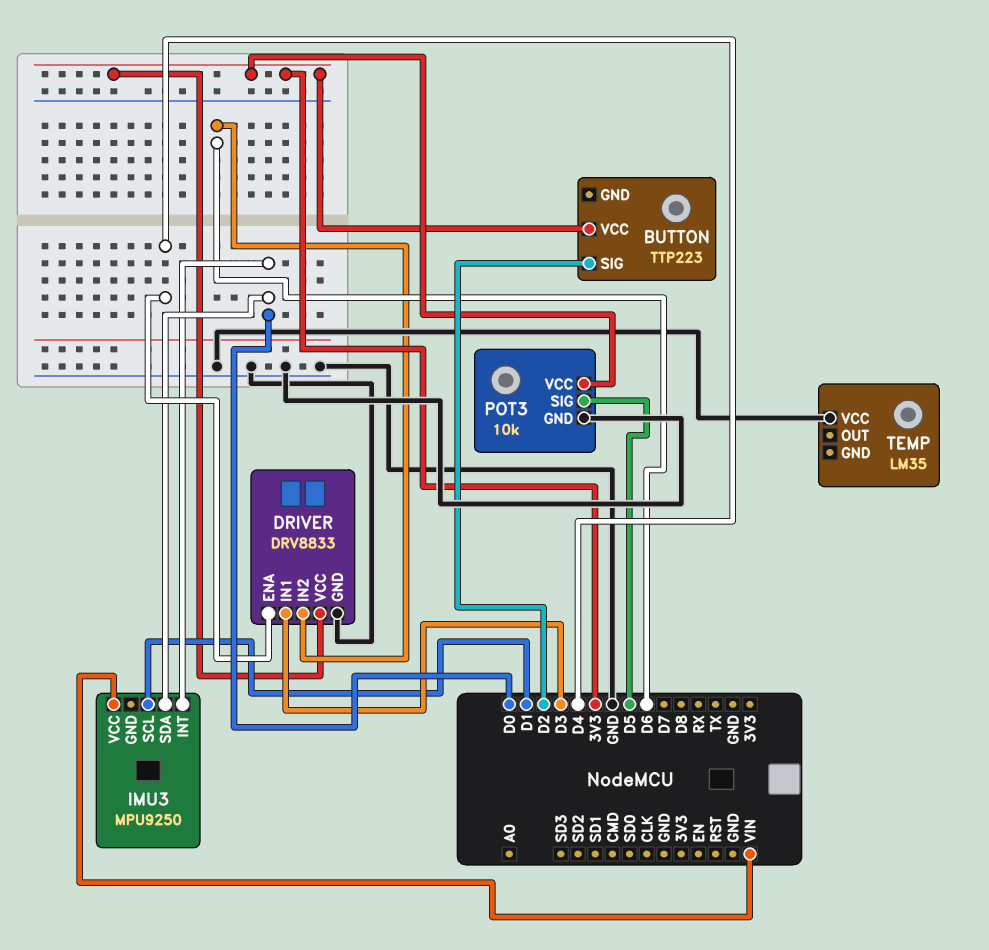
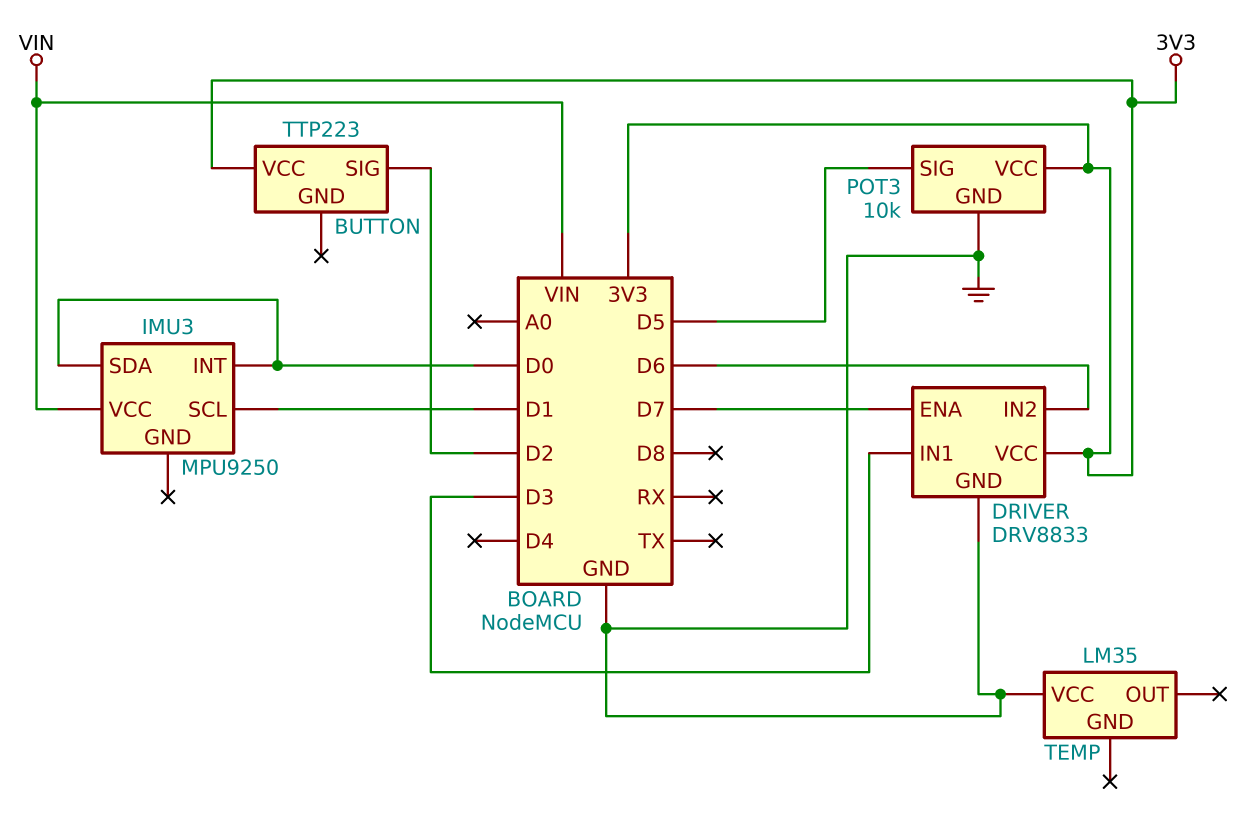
DRIVER pin ENA: D4 -> D7

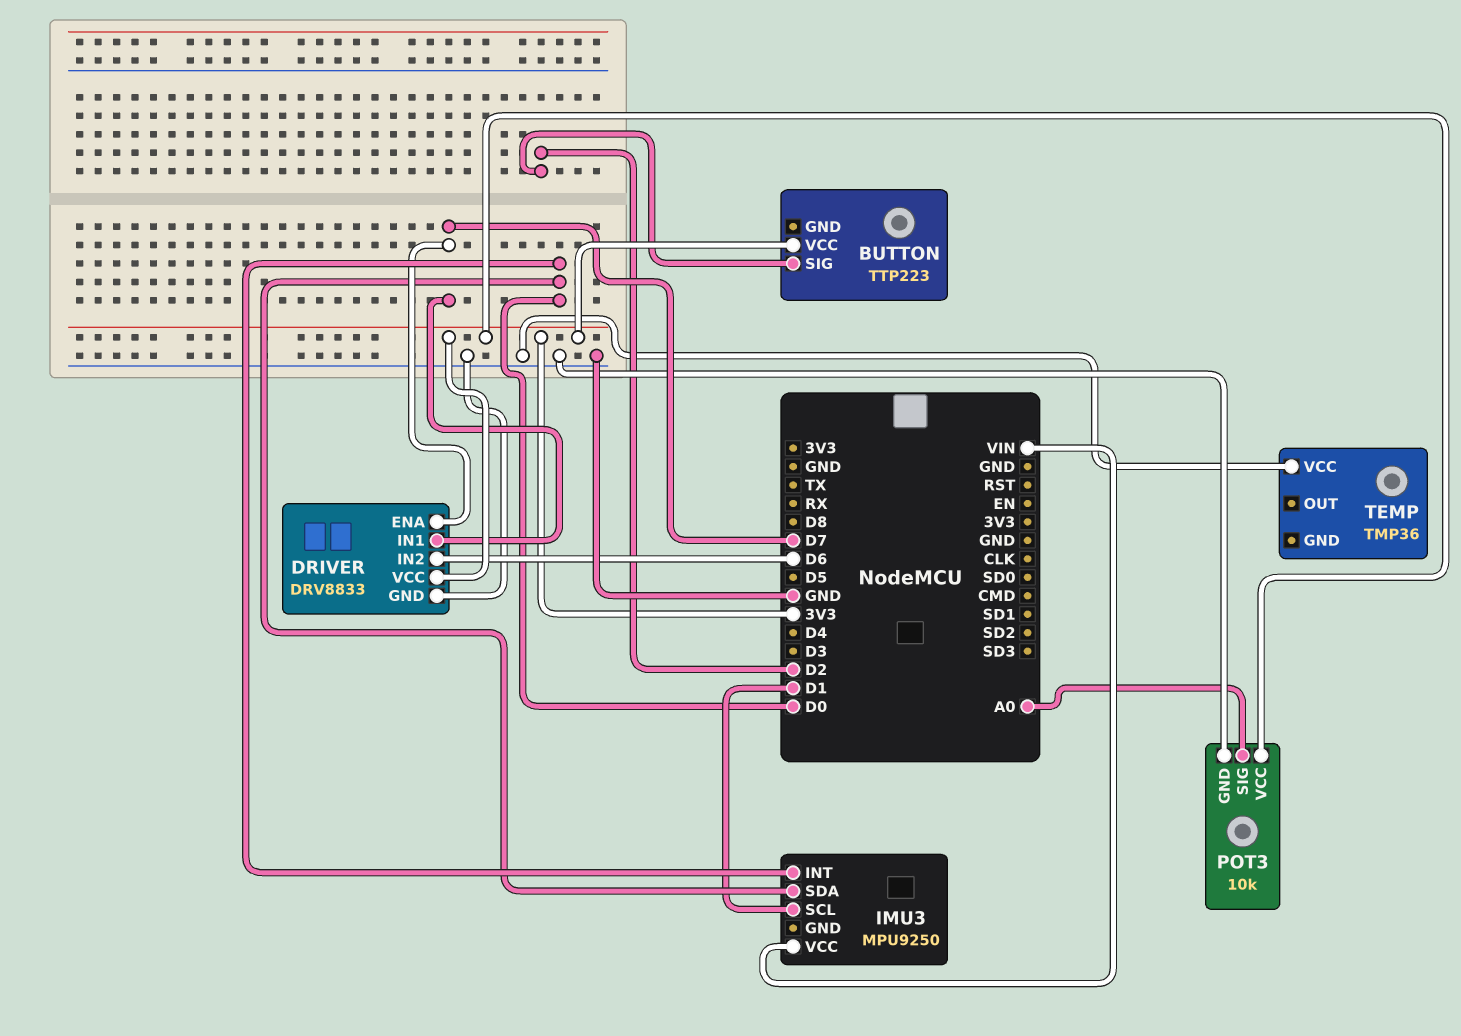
DRIVER pin IN1: D3 -> D7
POT3 pin SIG: D5 -> A0
TEMP: LM35 -> TMP36

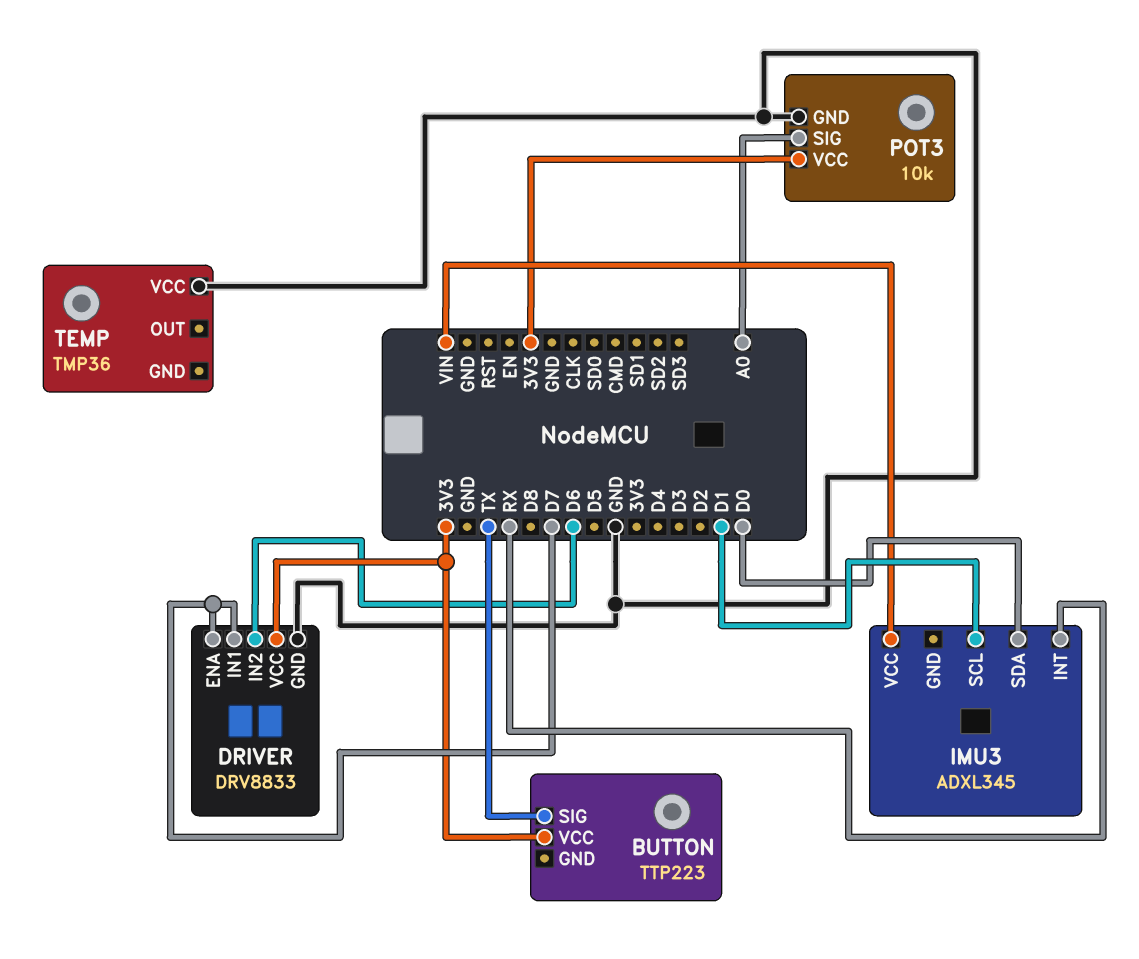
BUTTON pin SIG: D2 -> TX
IMU3: MPU9250 -> ADXL345
IMU3 pin INT: D0 -> RX

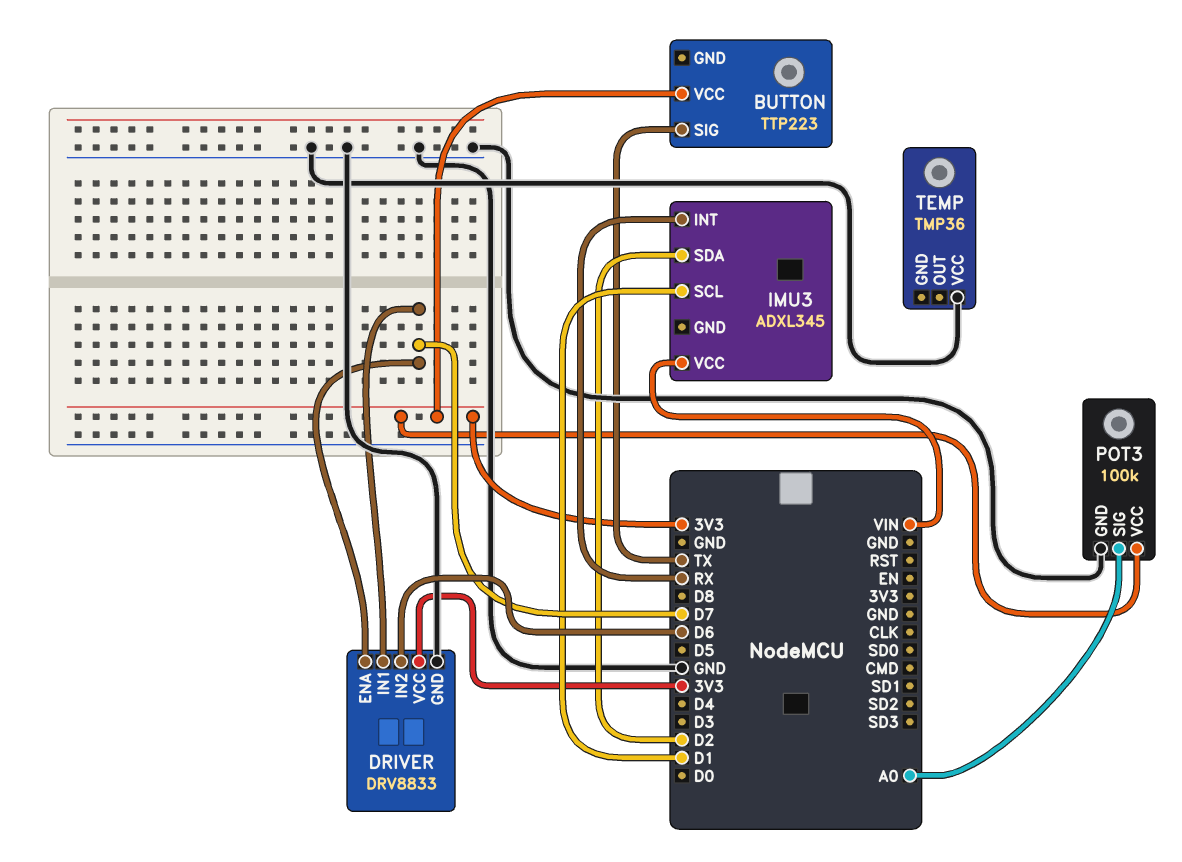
IMU3 pin SDA: D0 -> D2
POT3: 10k -> 100k

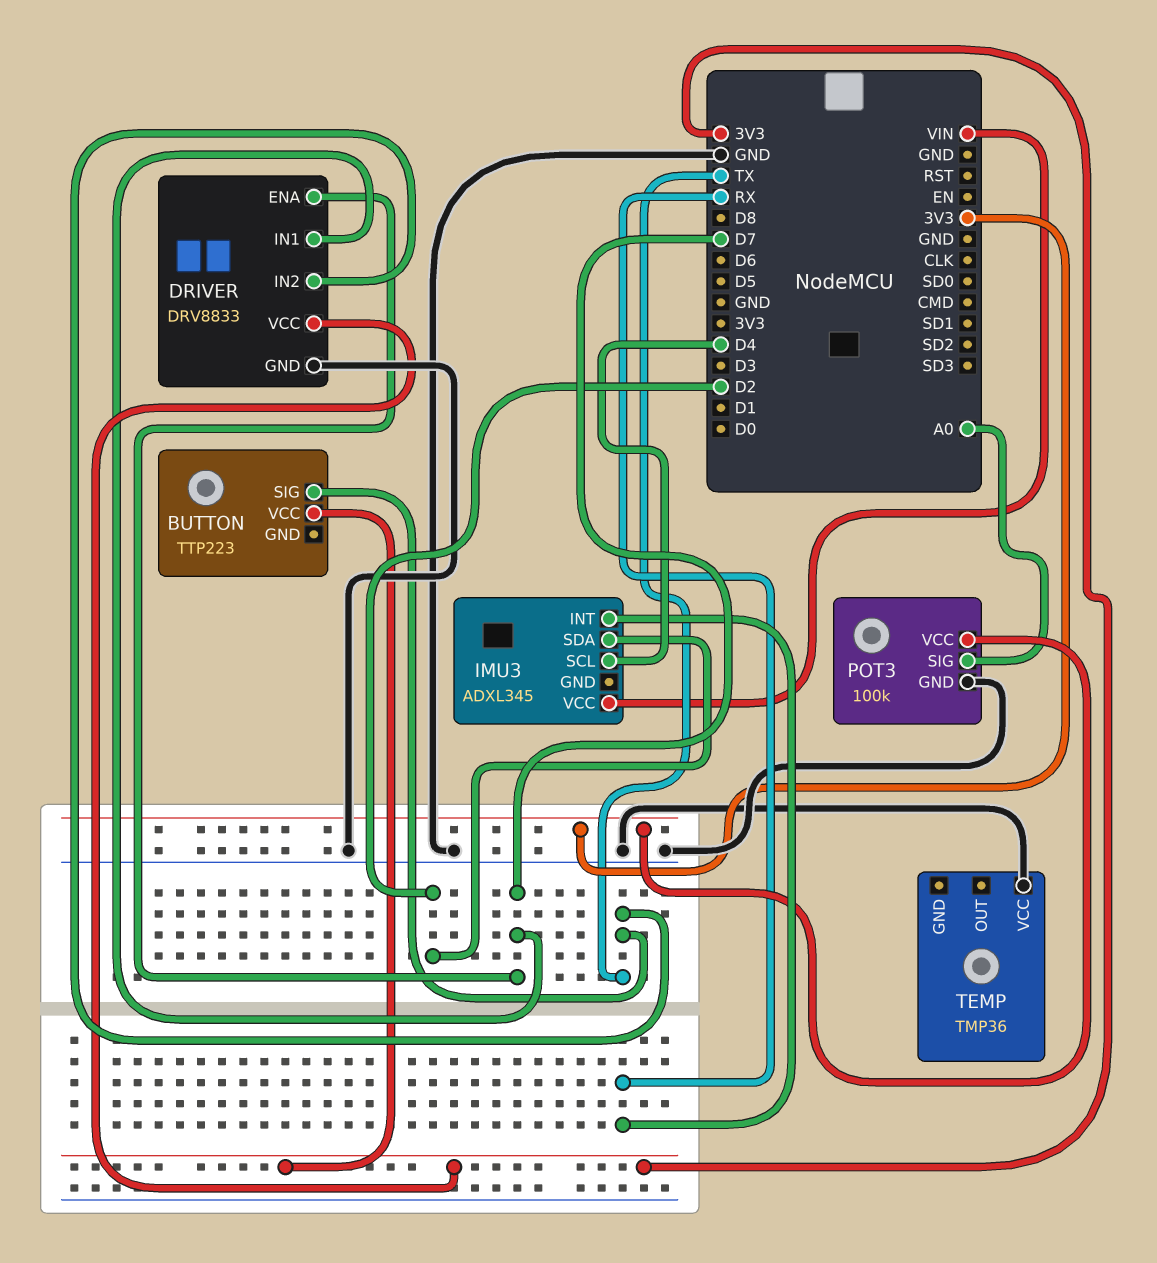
DRIVER pin IN2: D6 -> TX
IMU3 pin SCL: D1 -> D4

